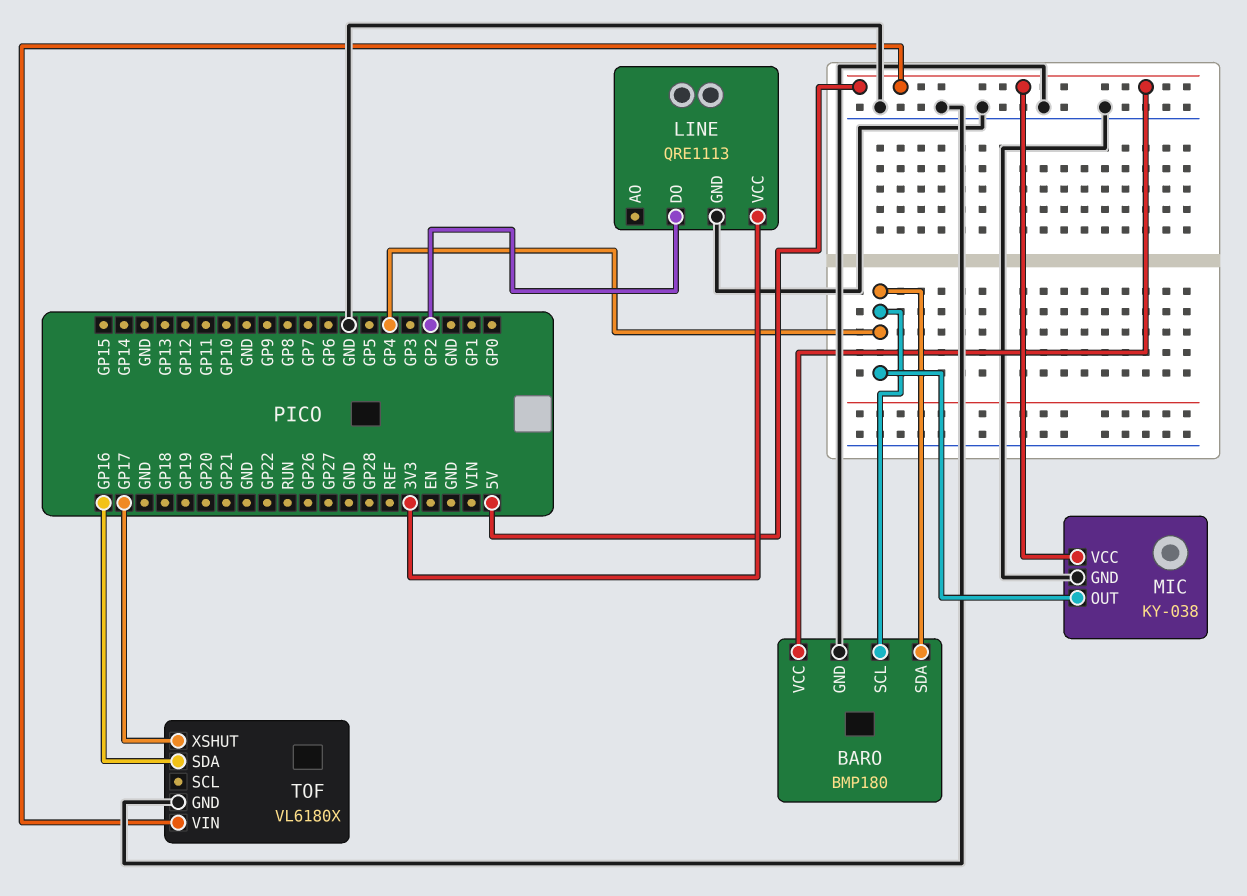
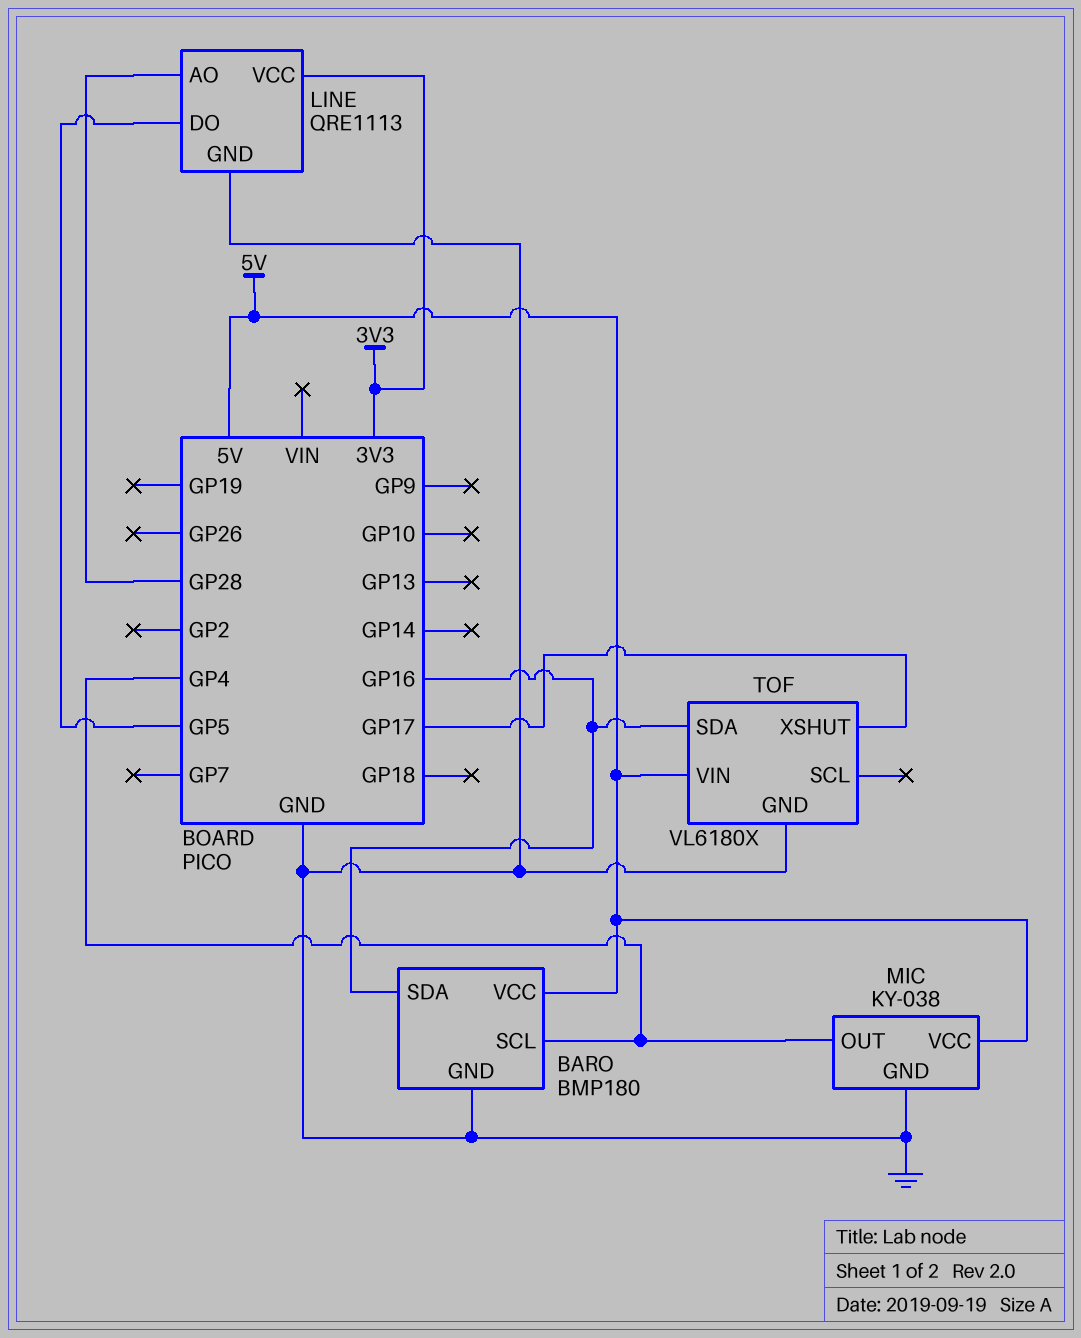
BARO pin SDA: GP4 -> GP16
LINE pin AO: none -> GP28
LINE pin DO: GP2 -> GP5

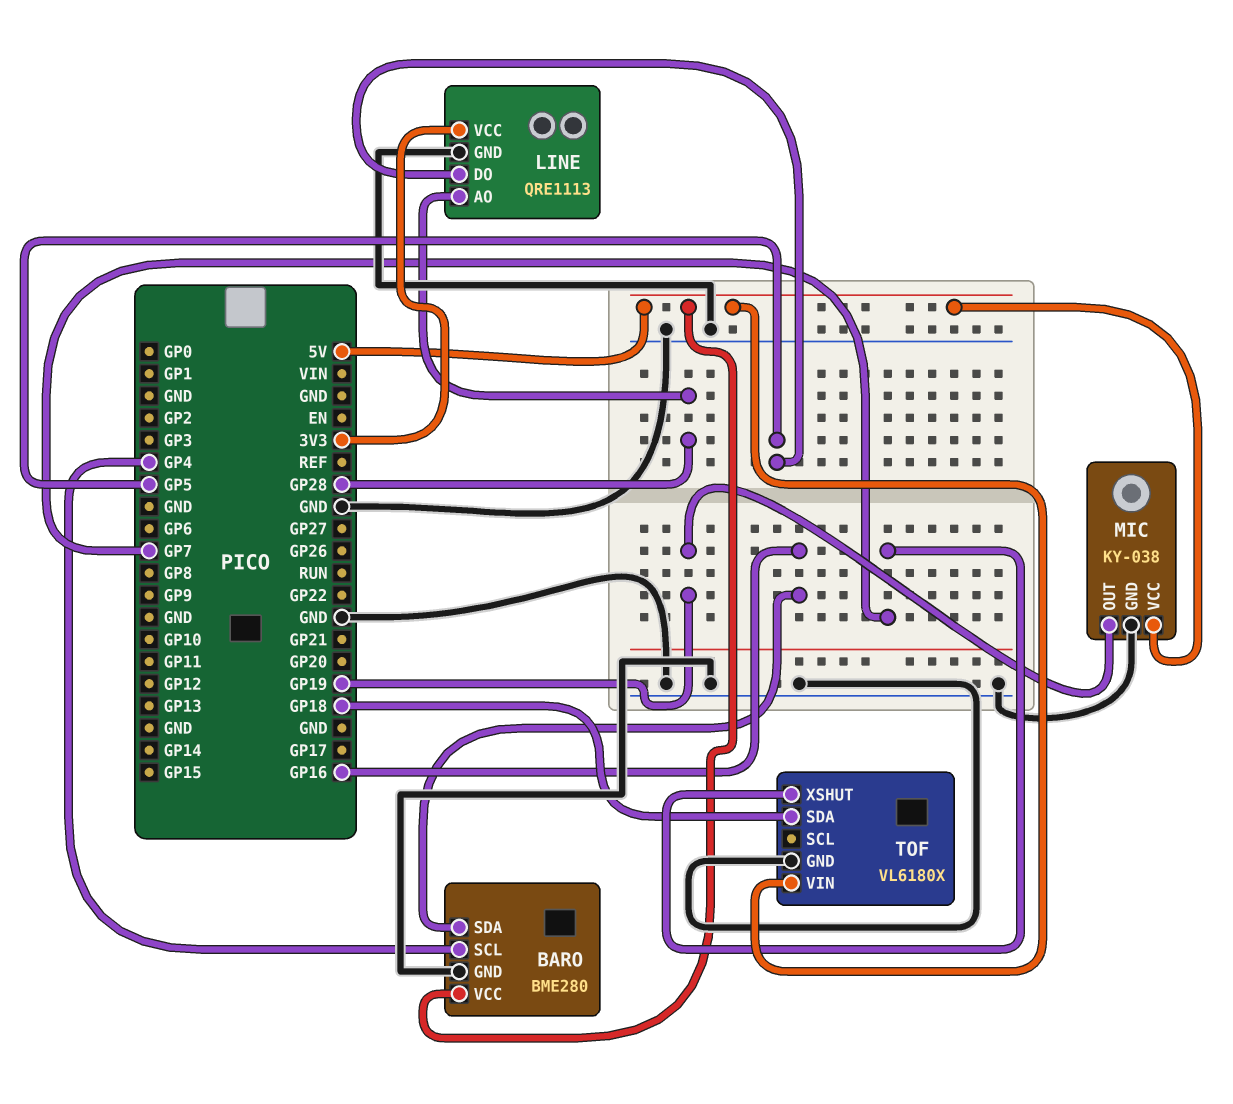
BARO: BMP180 -> BME280
MIC pin OUT: GP4 -> GP19
TOF pin SDA: GP16 -> GP18
TOF pin XSHUT: GP17 -> GP7

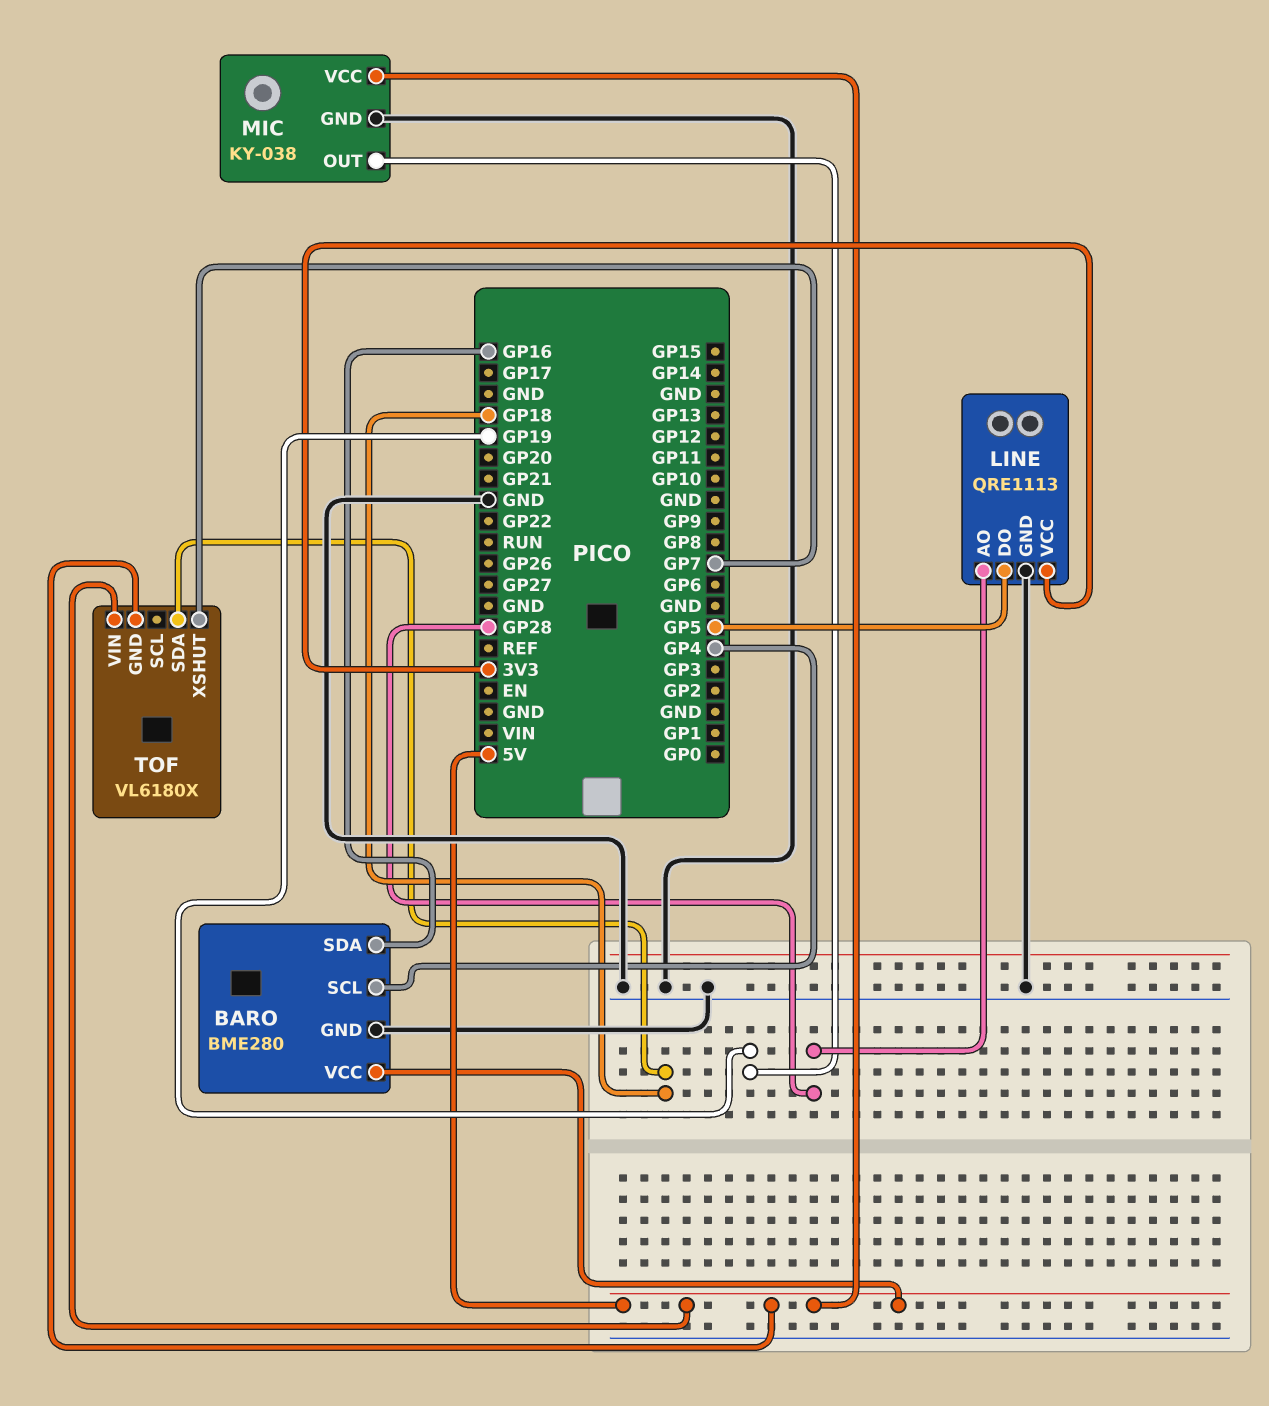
TOF pin GND: GND -> 5V

